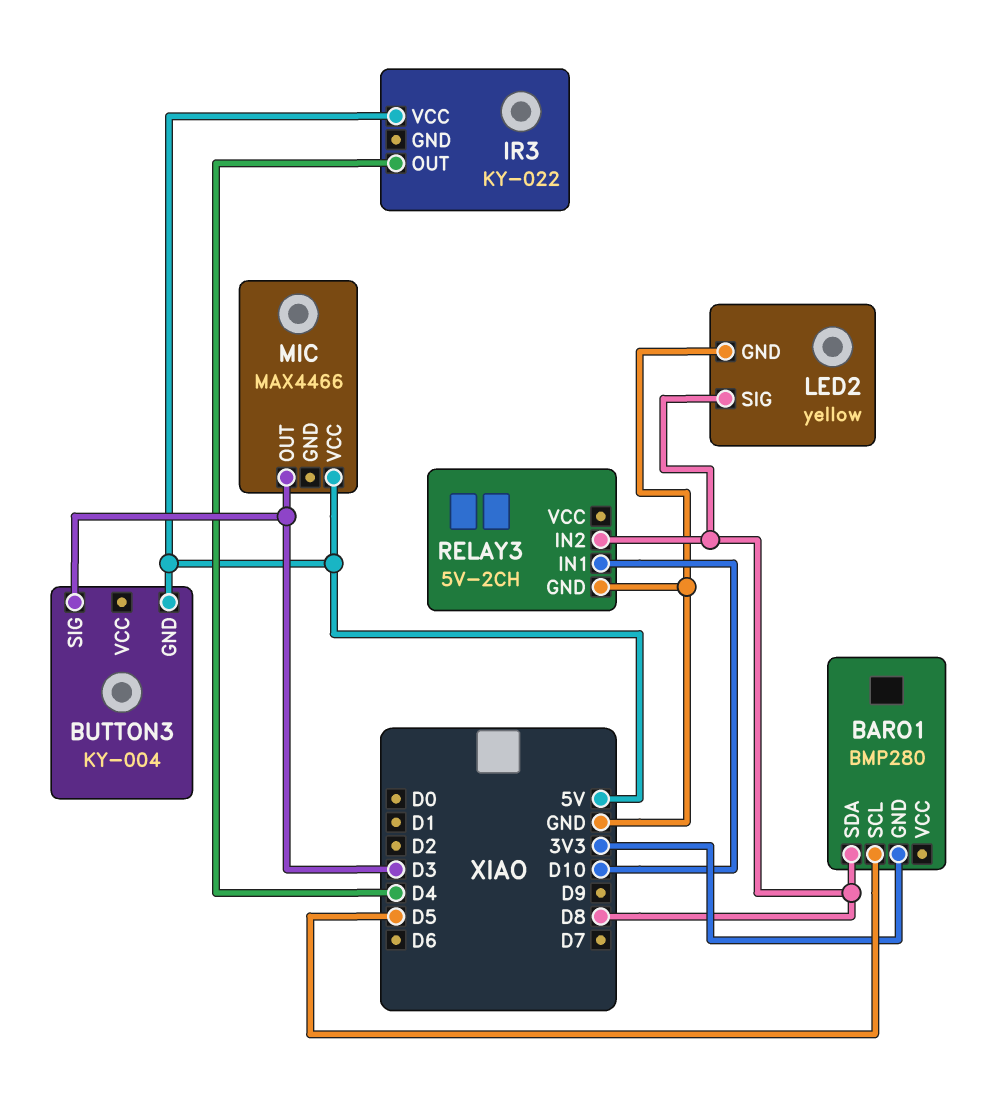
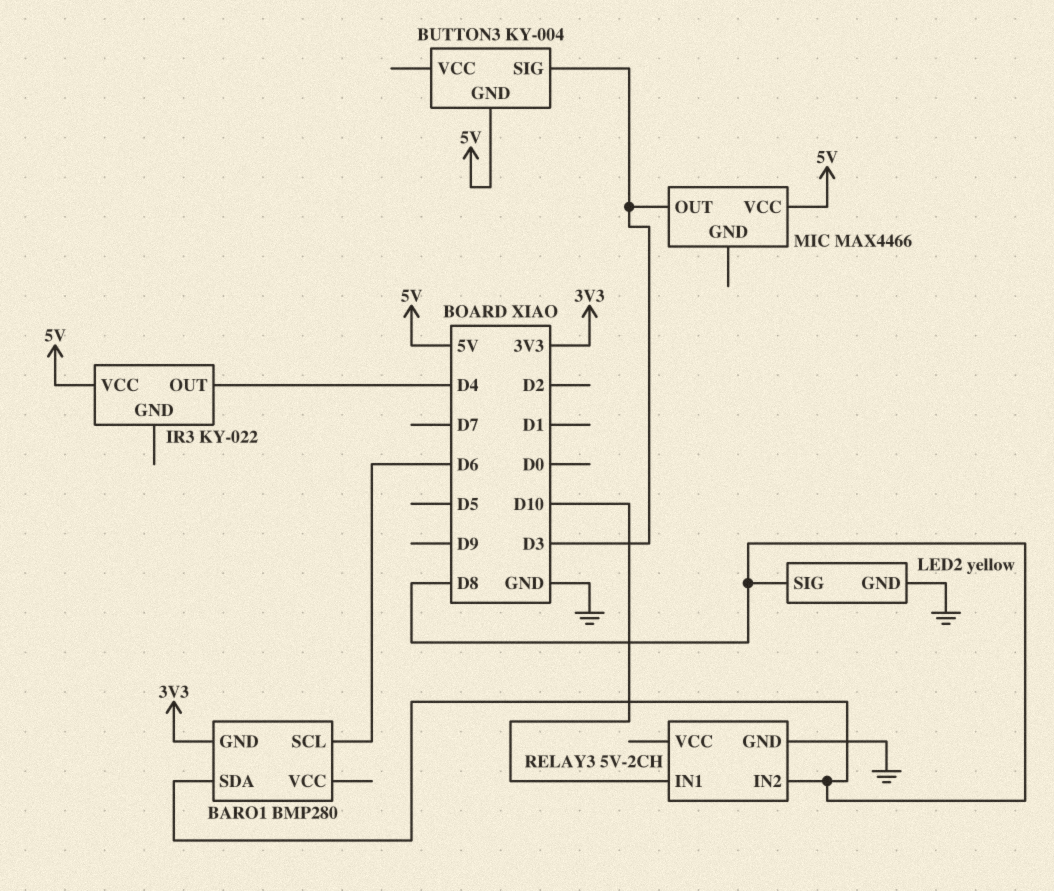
BARO1 pin SCL: D5 -> D6

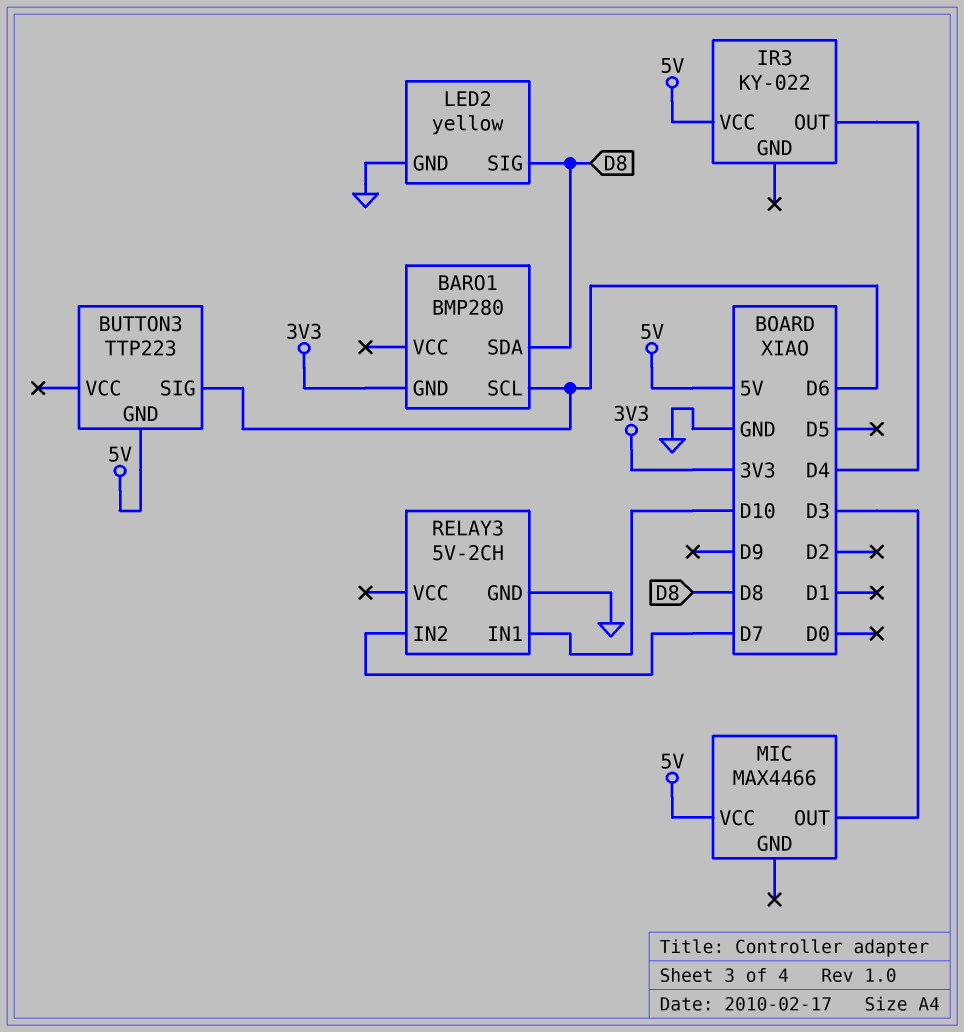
BUTTON3: KY-004 -> TTP223
BUTTON3 pin SIG: D3 -> D6
RELAY3 pin IN2: D8 -> D7

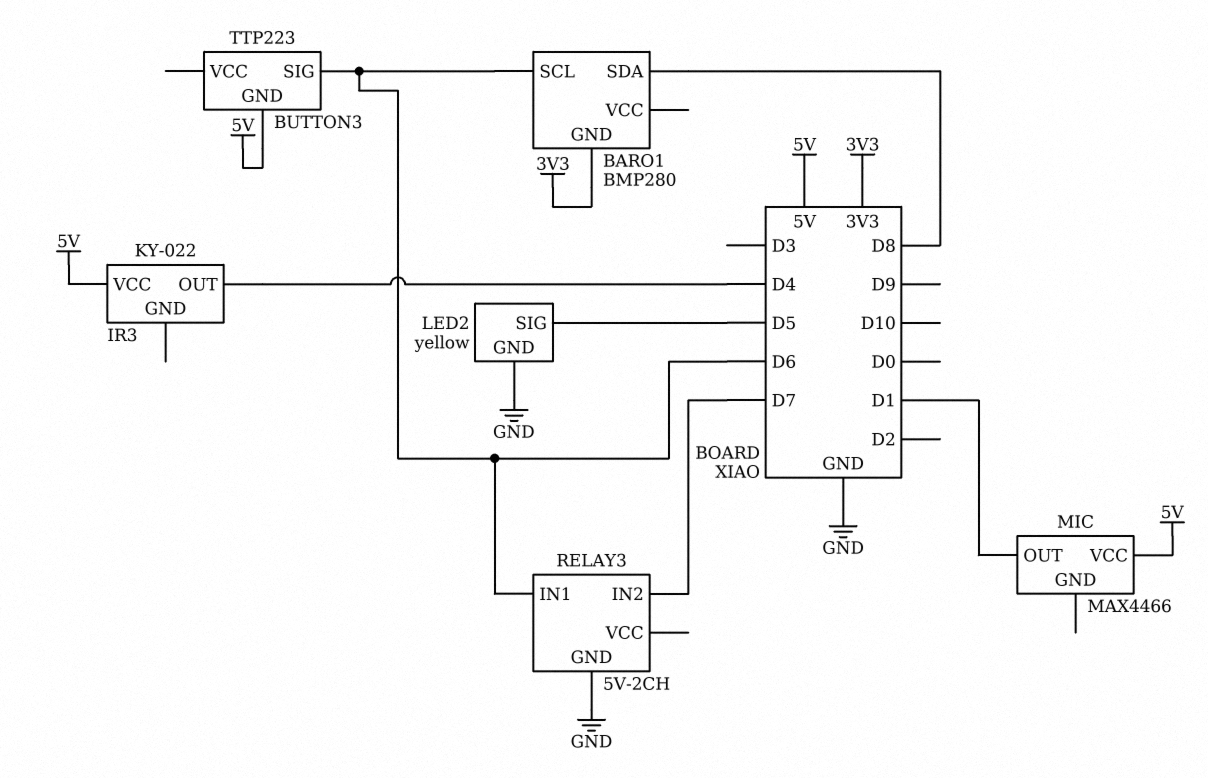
LED2 pin SIG: D8 -> D5
MIC pin OUT: D3 -> D1
RELAY3 pin IN1: D10 -> D6

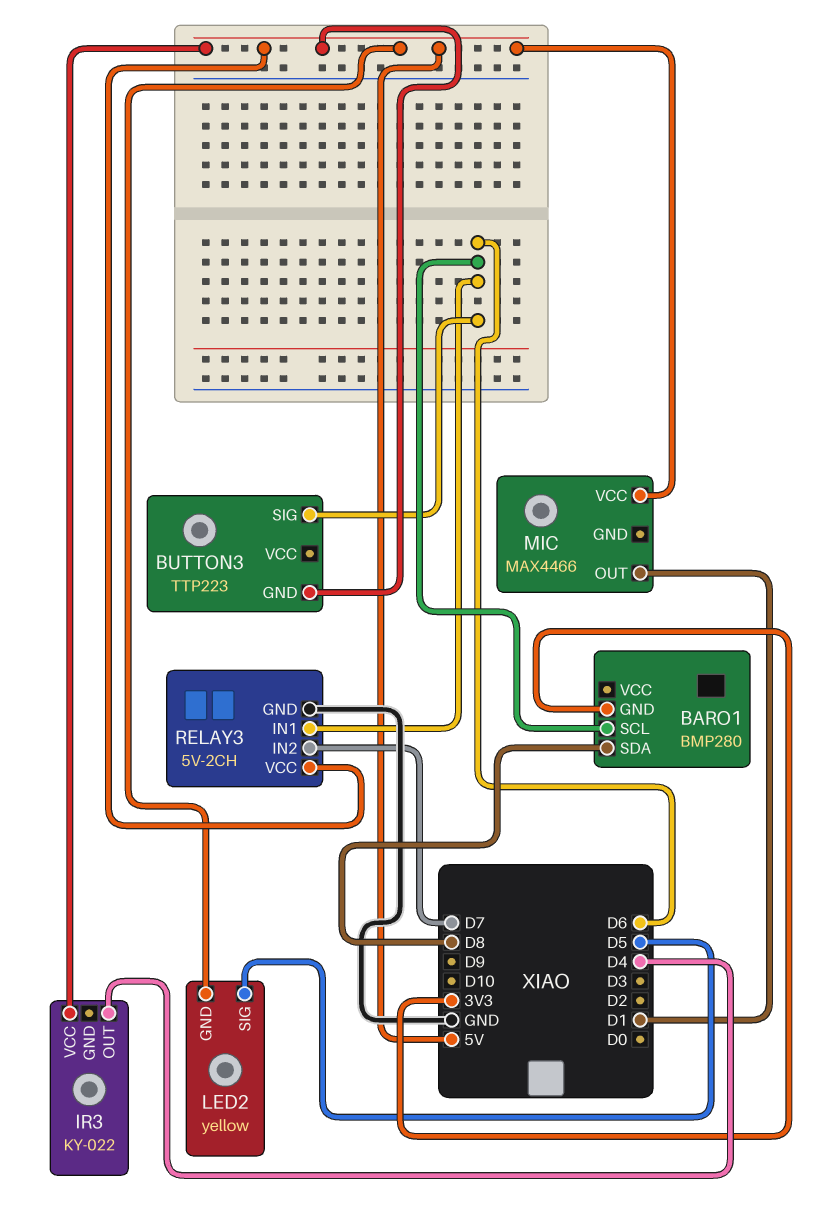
LED2 pin GND: GND -> 5V
RELAY3 pin VCC: none -> 5V

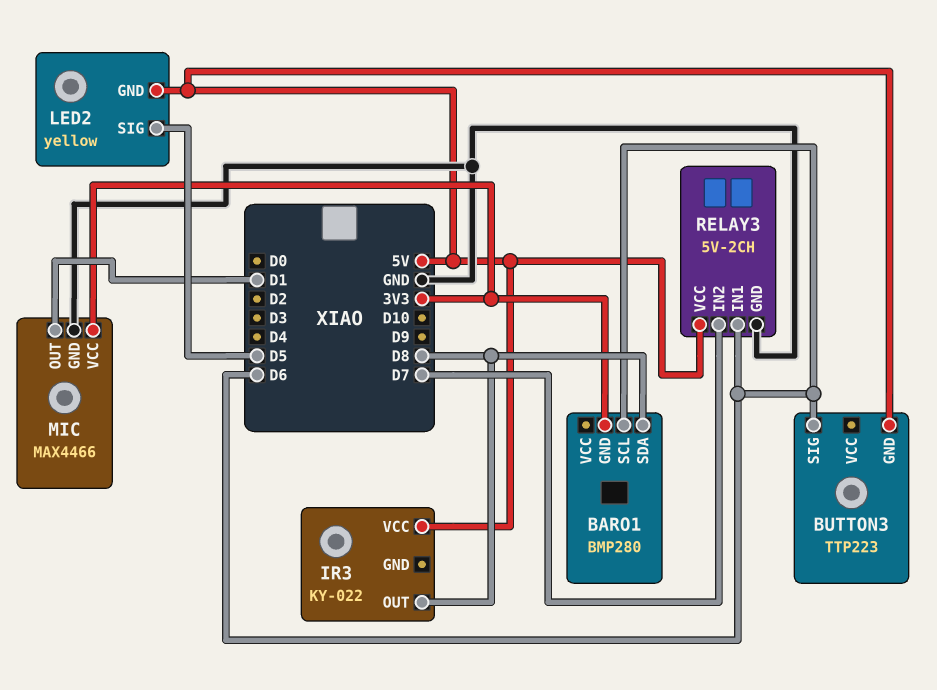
IR3 pin OUT: D4 -> D8
MIC pin GND: none -> GND
MIC pin VCC: 5V -> 3V3

